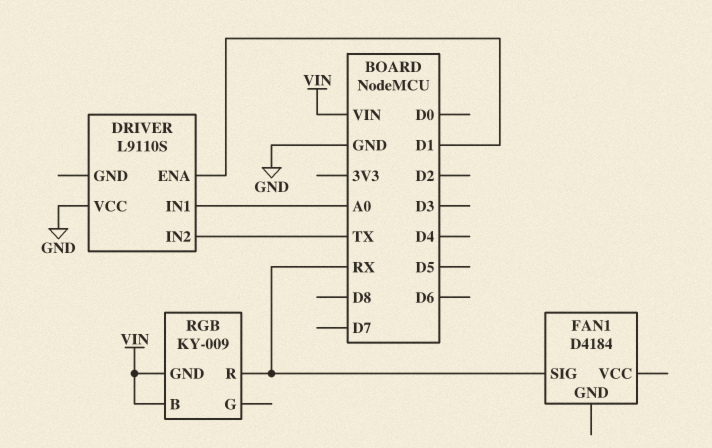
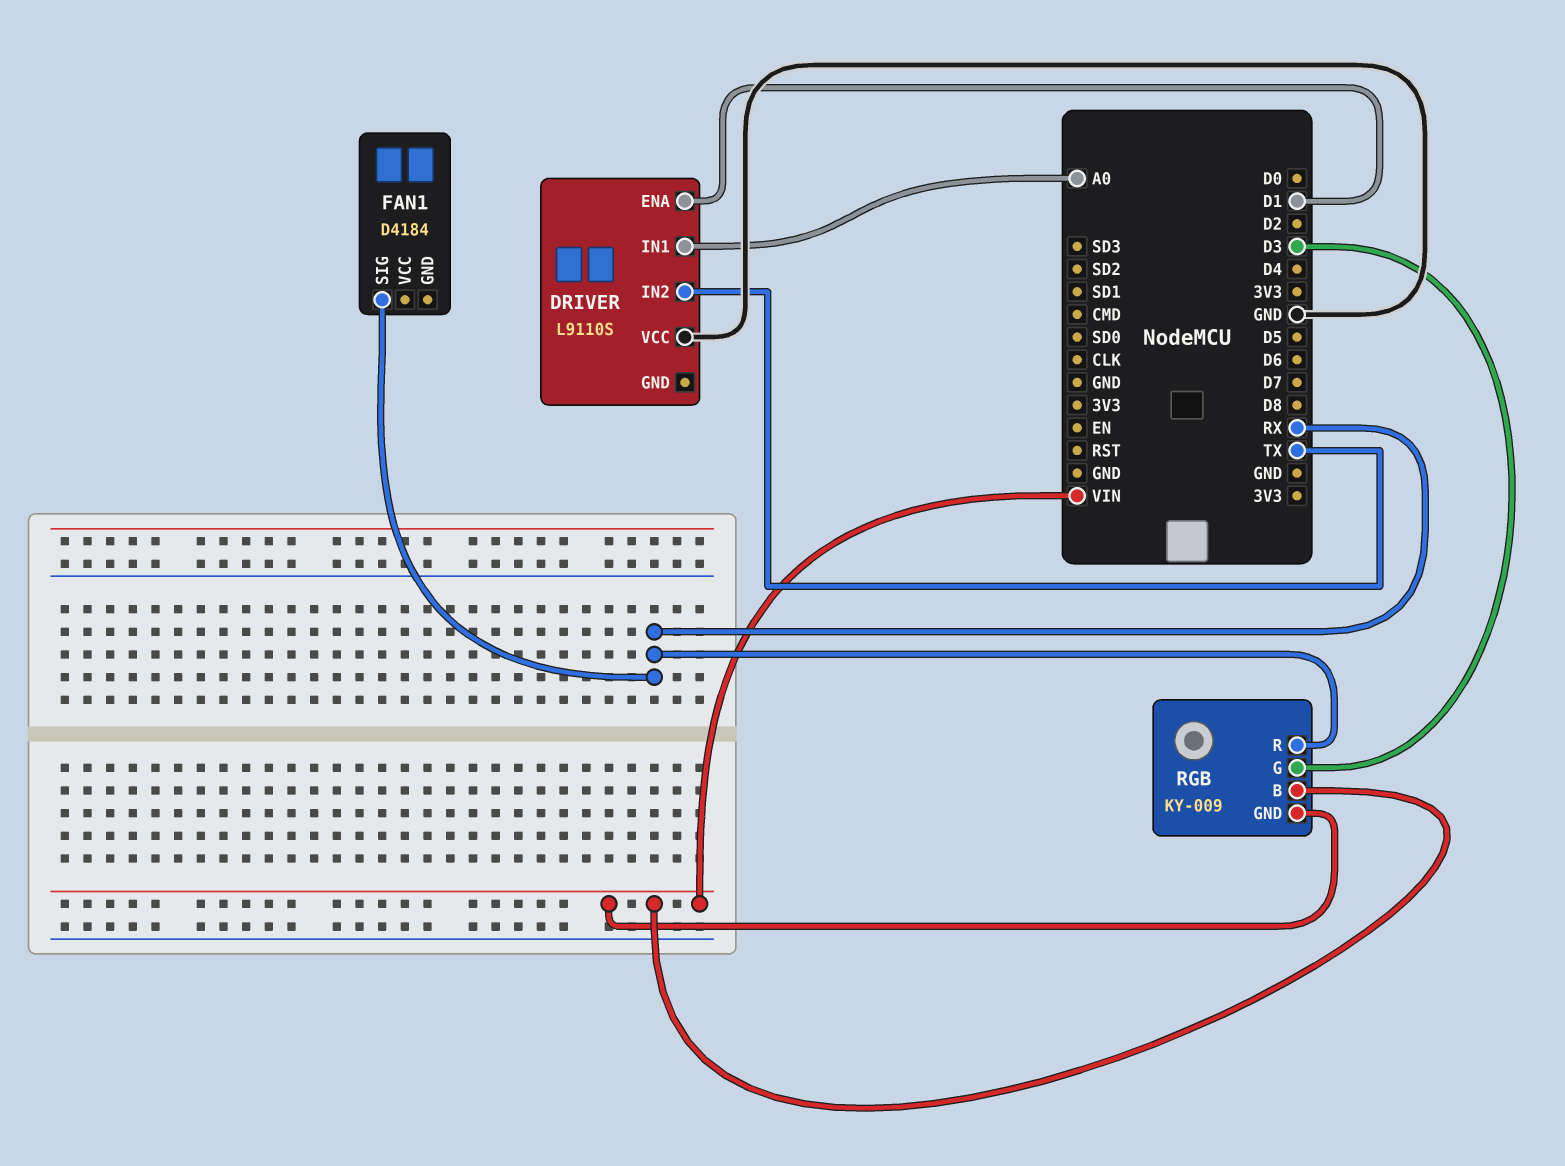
RGB pin G: none -> D3

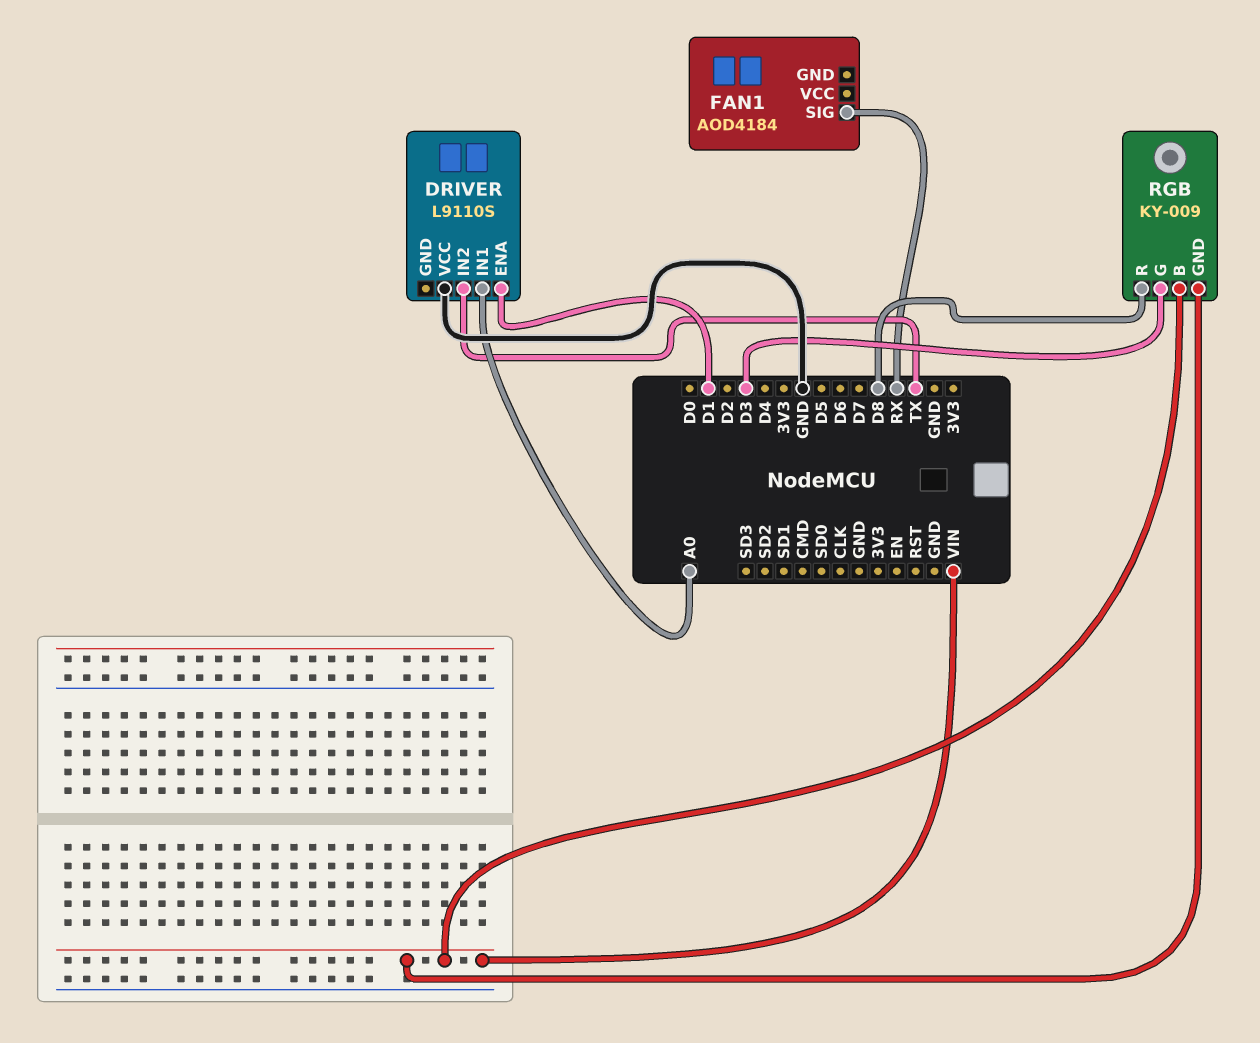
FAN1: D4184 -> AOD4184
RGB pin R: RX -> D8

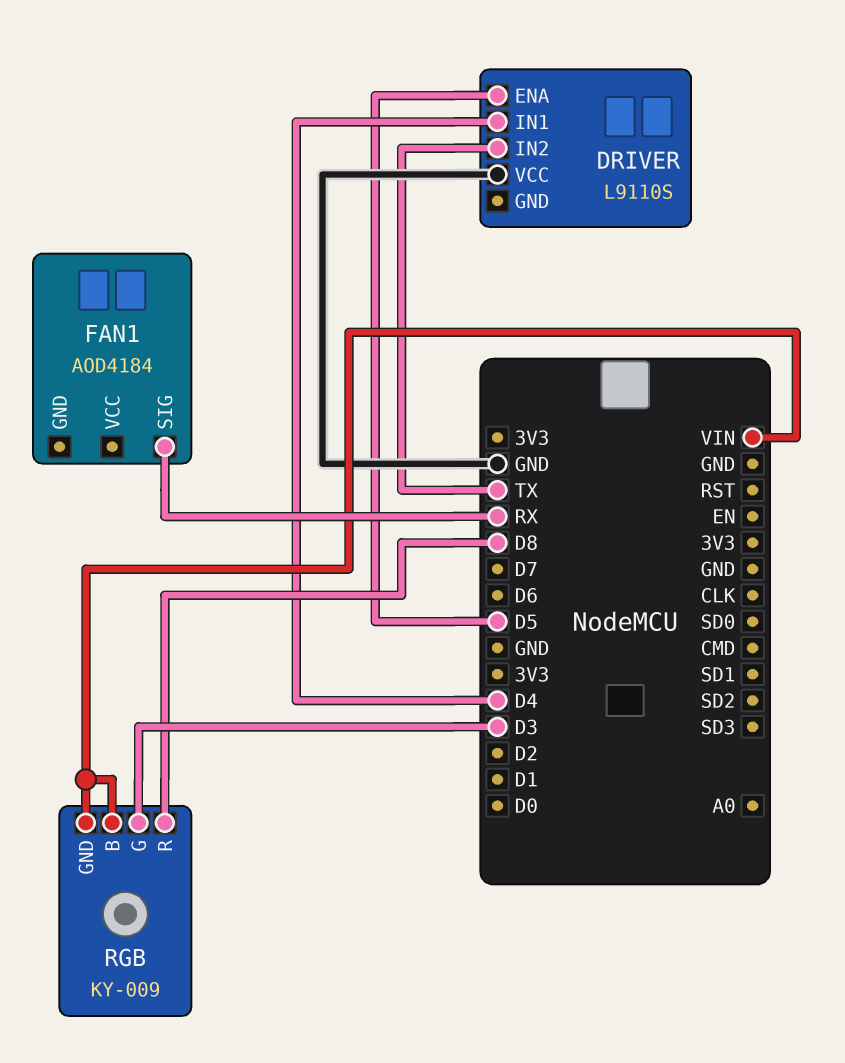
DRIVER pin ENA: D1 -> D5
DRIVER pin IN1: A0 -> D4

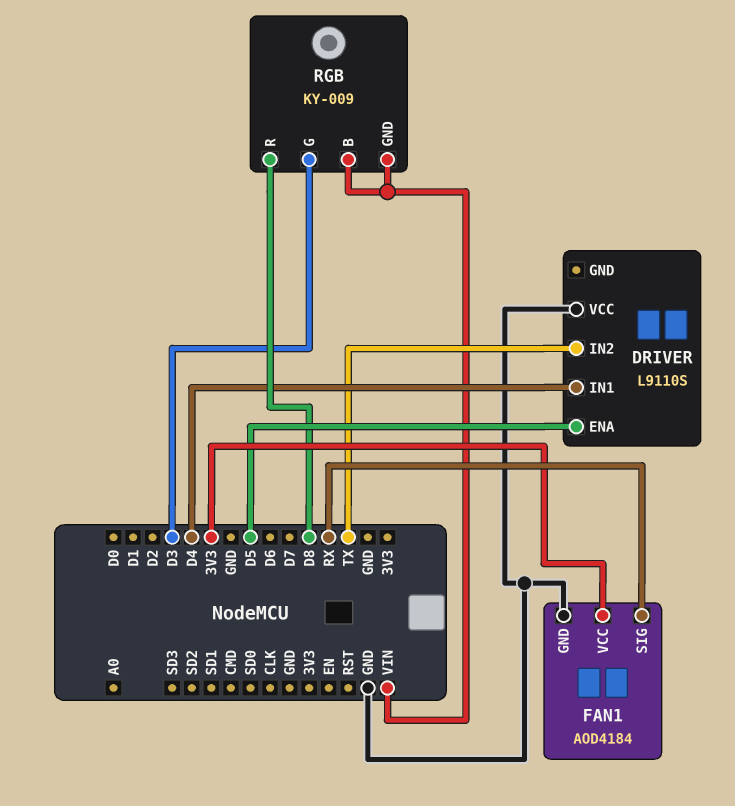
FAN1 pin GND: none -> GND
FAN1 pin VCC: none -> 3V3

